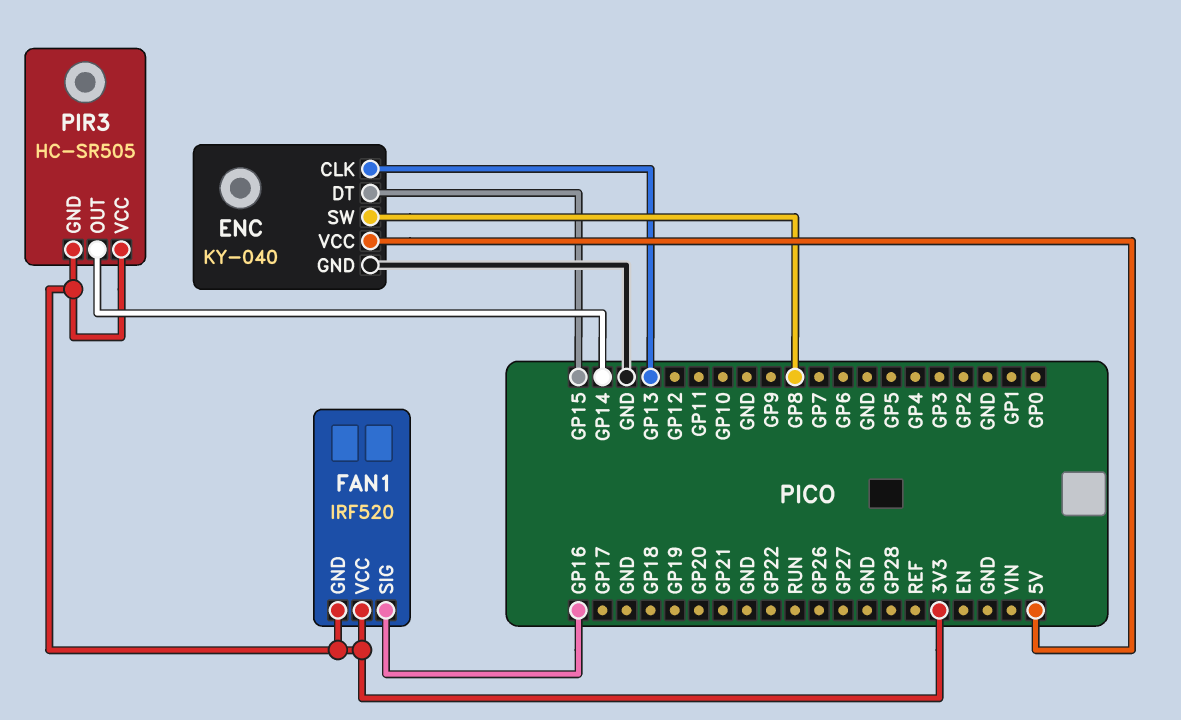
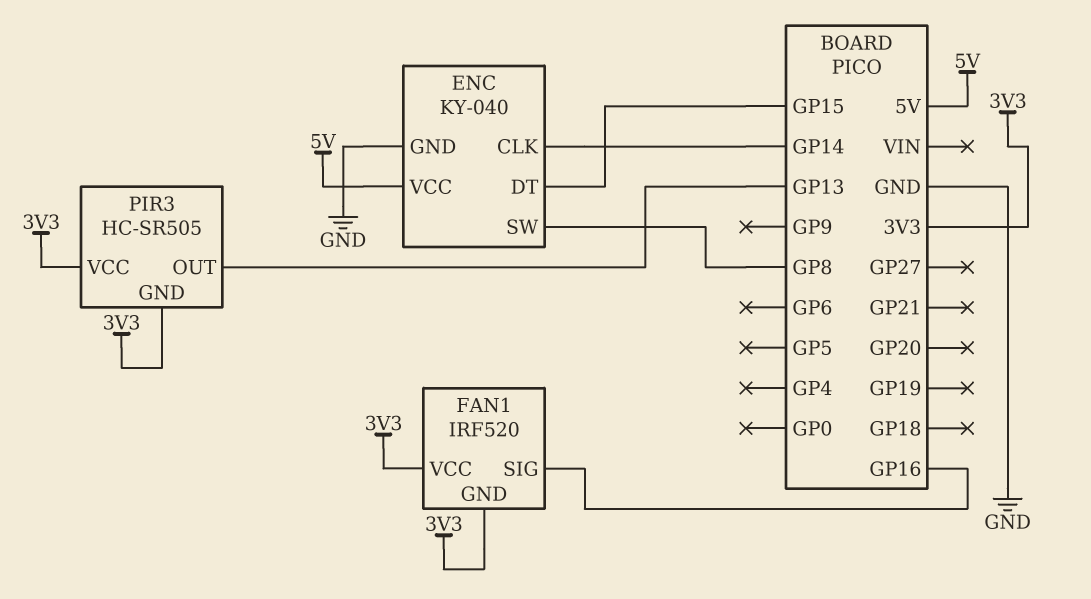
ENC pin CLK: GP13 -> GP14
PIR3 pin OUT: GP14 -> GP13

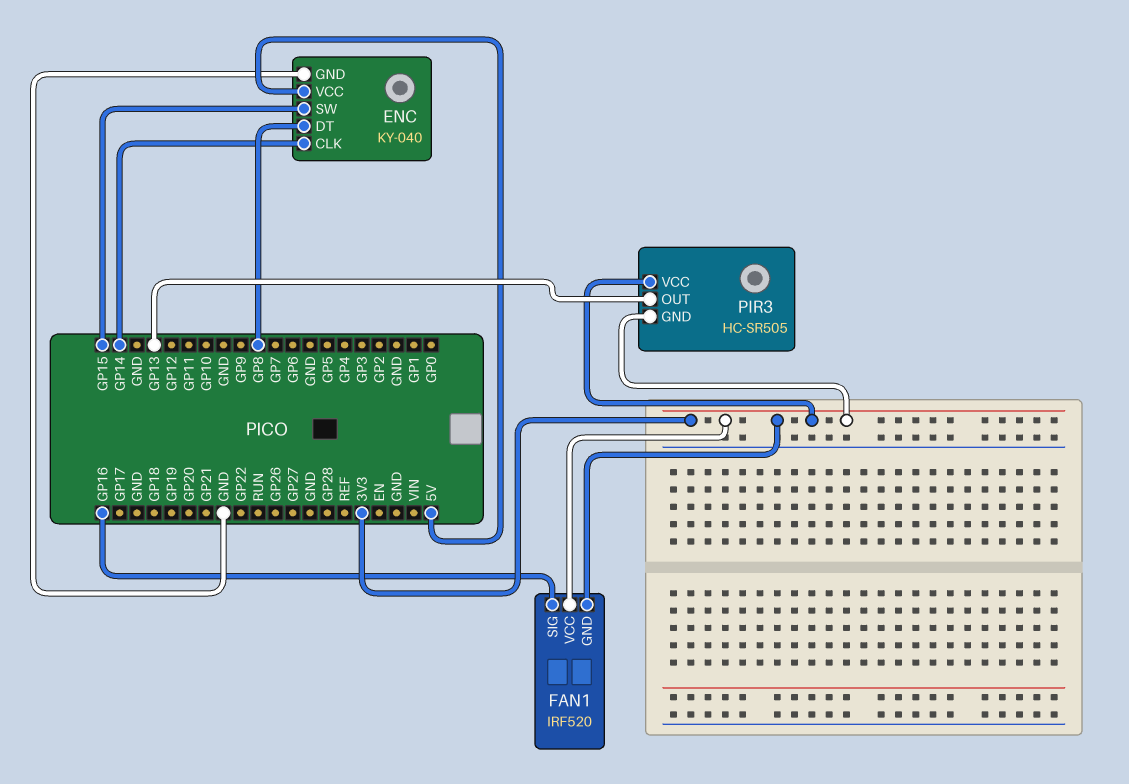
ENC pin DT: GP15 -> GP8
ENC pin SW: GP8 -> GP15

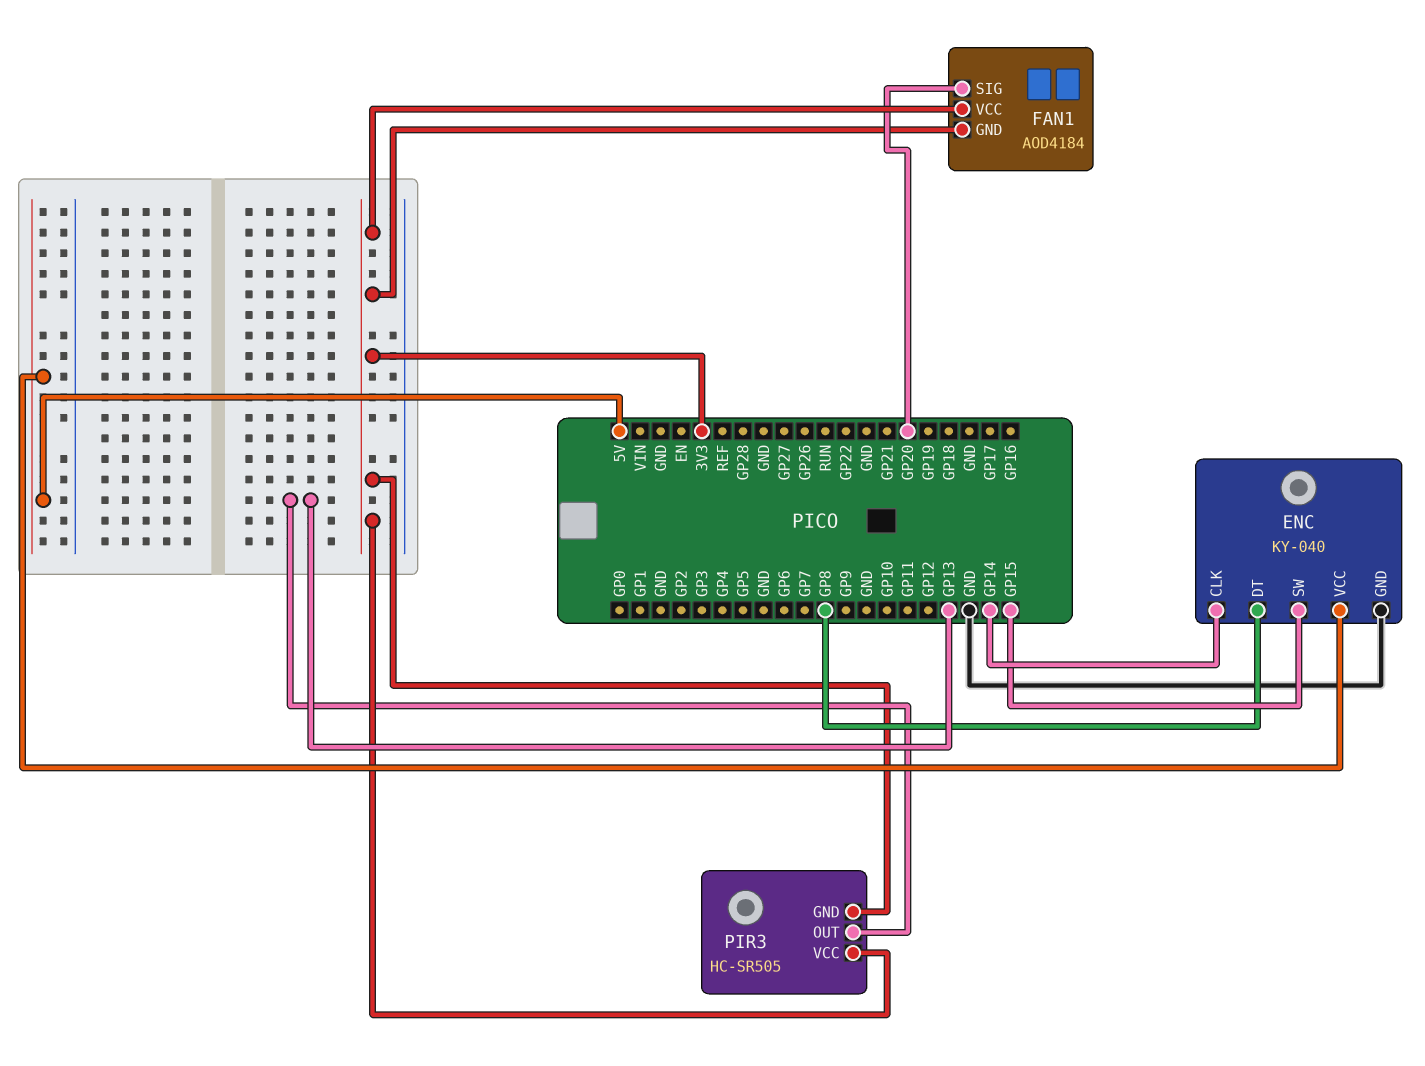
FAN1: IRF520 -> AOD4184
FAN1 pin SIG: GP16 -> GP20

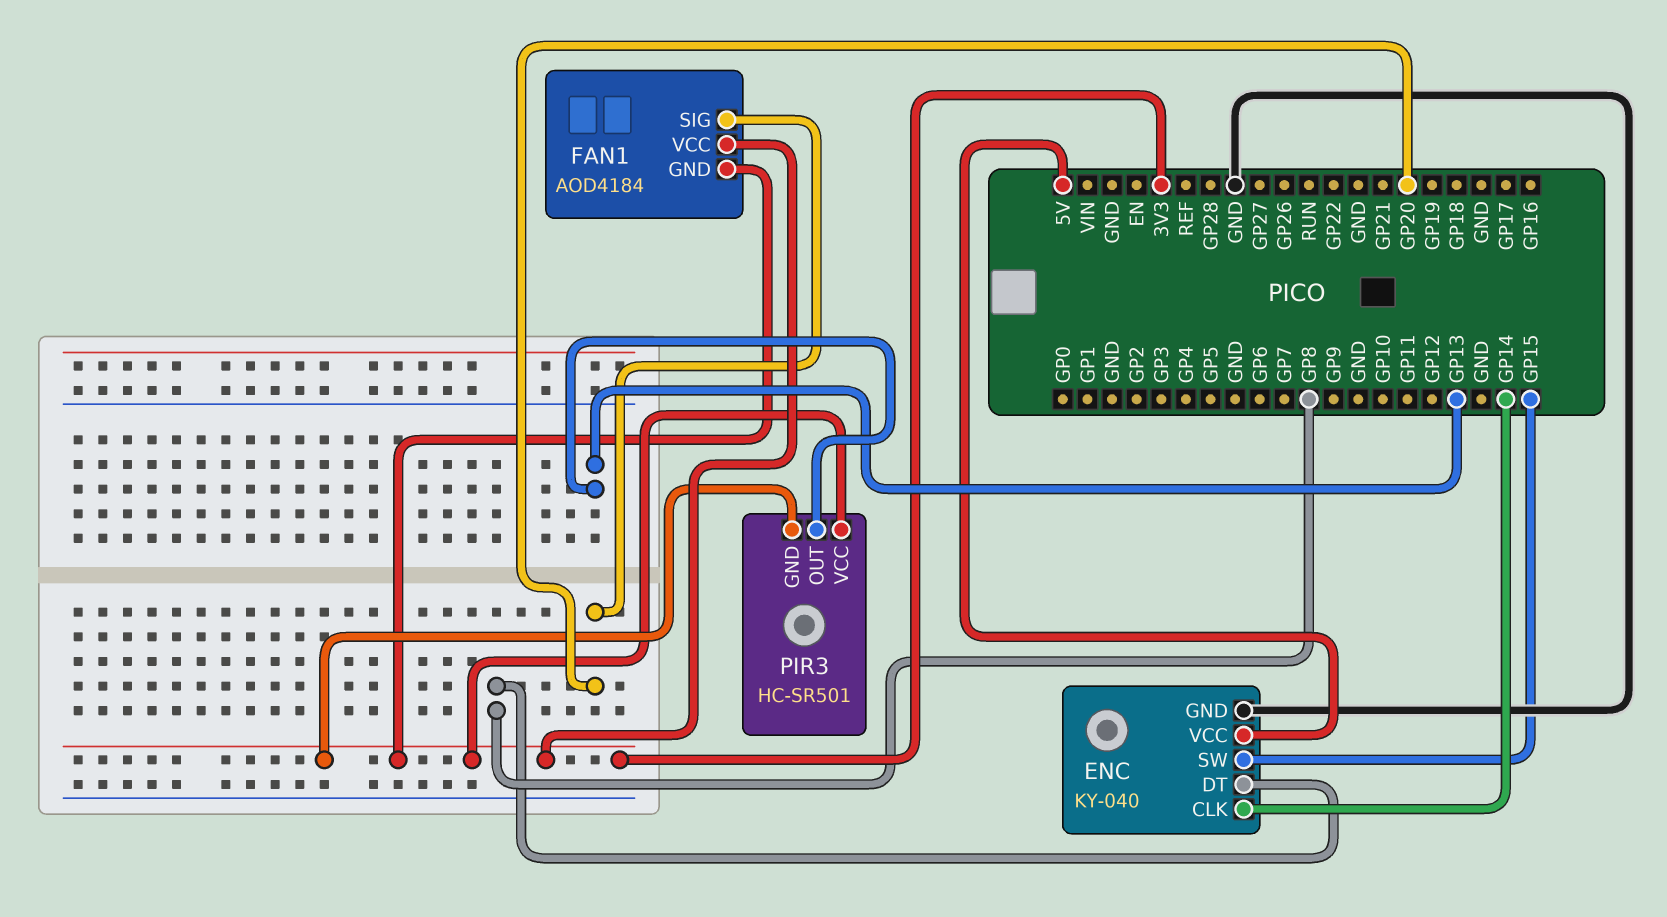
PIR3: HC-SR505 -> HC-SR501

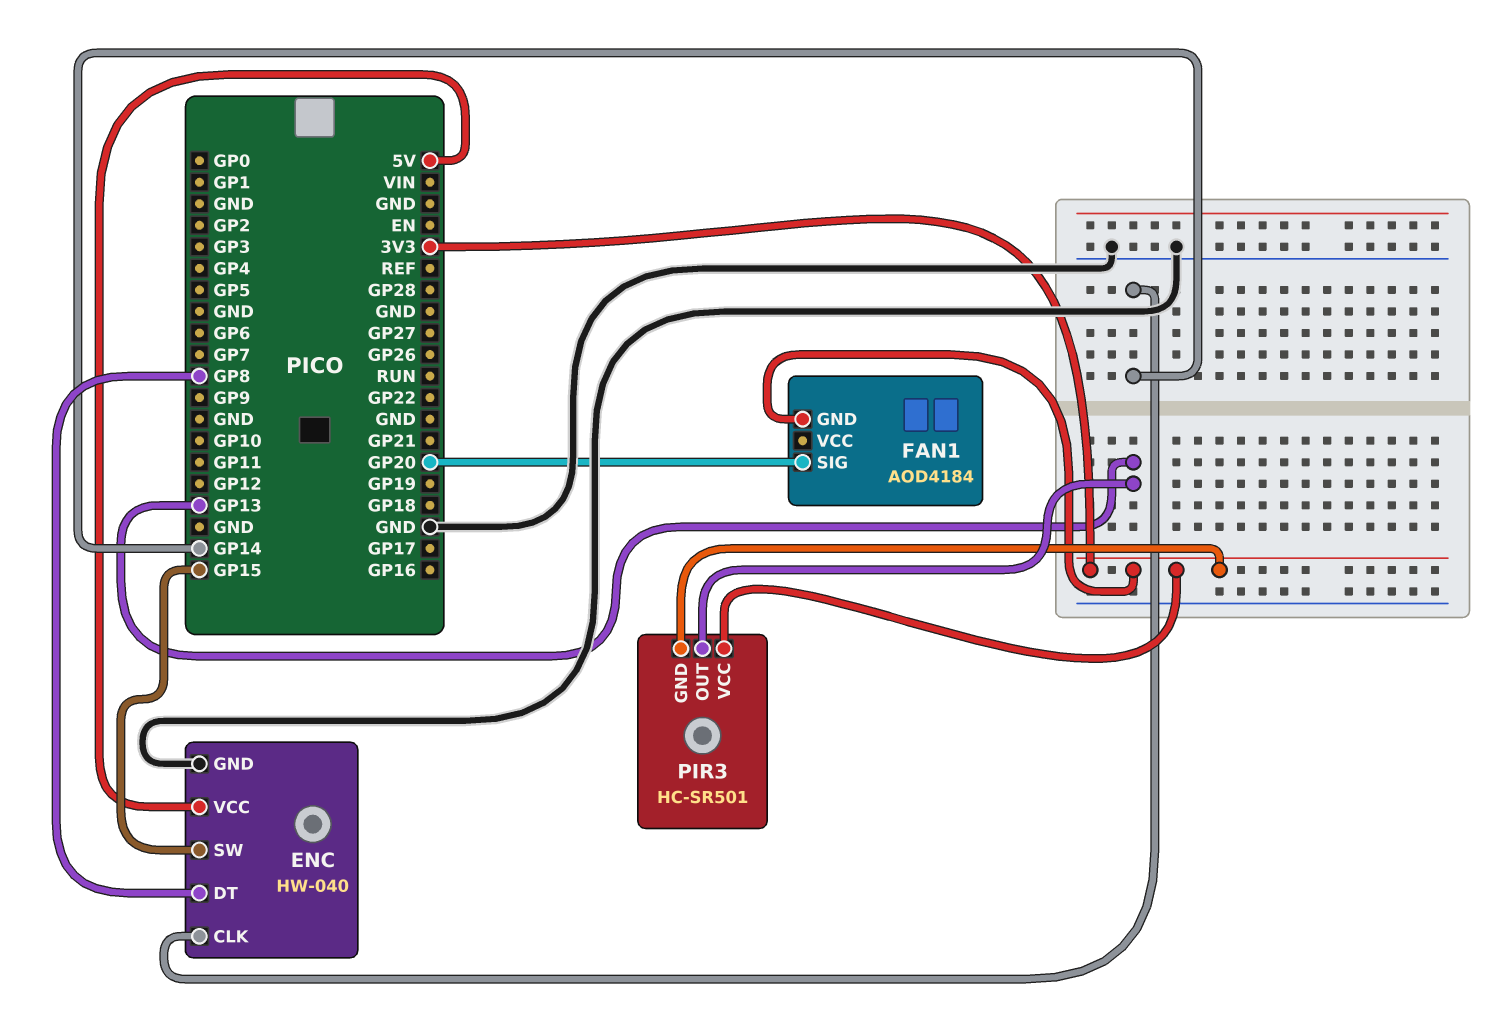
ENC: KY-040 -> HW-040
FAN1 pin VCC: 3V3 -> none

